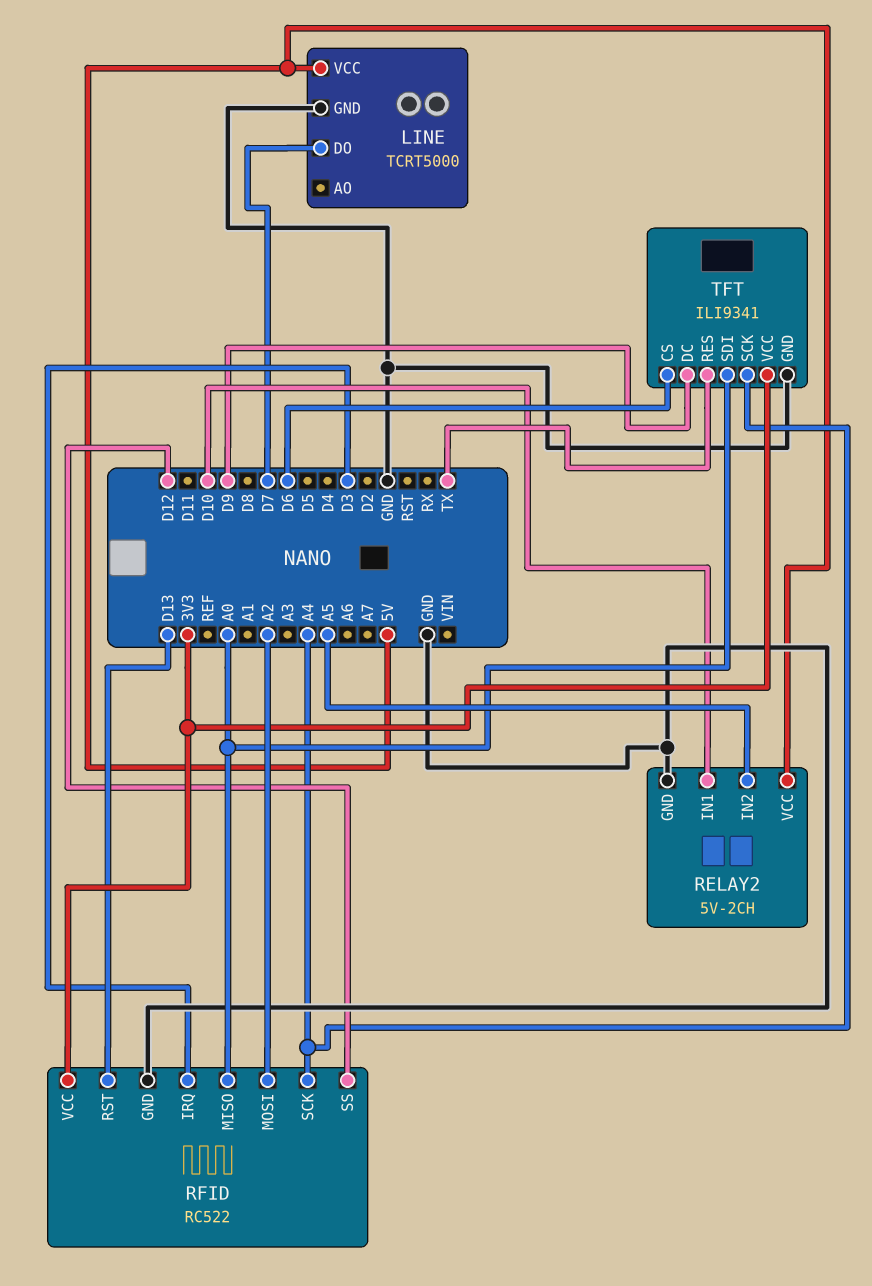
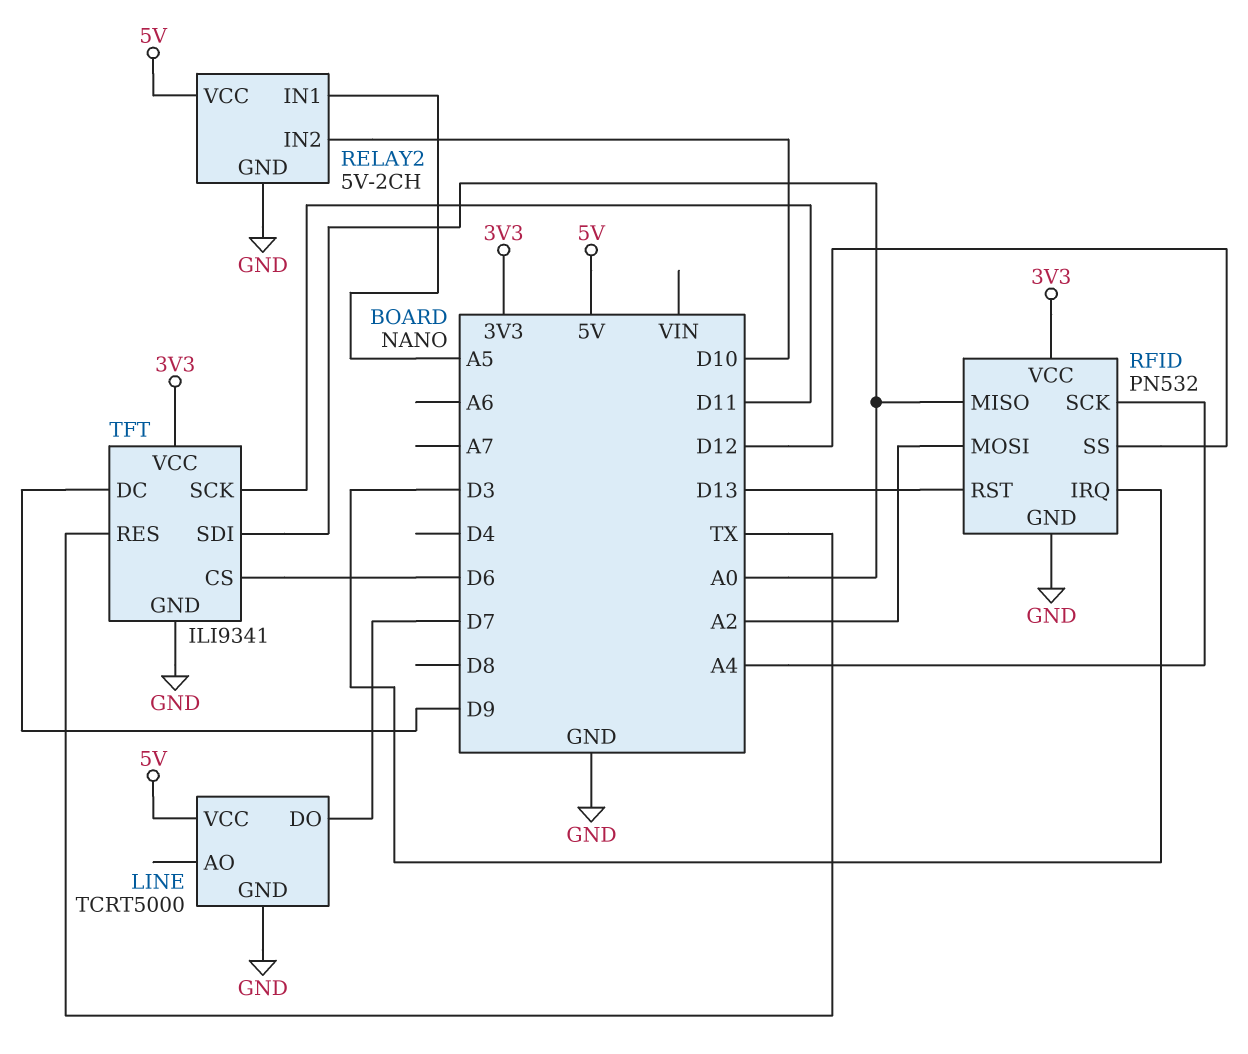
RELAY2 pin IN1: D10 -> A5
RELAY2 pin IN2: A5 -> D10
RFID: RC522 -> PN532
TFT pin SCK: A4 -> D11

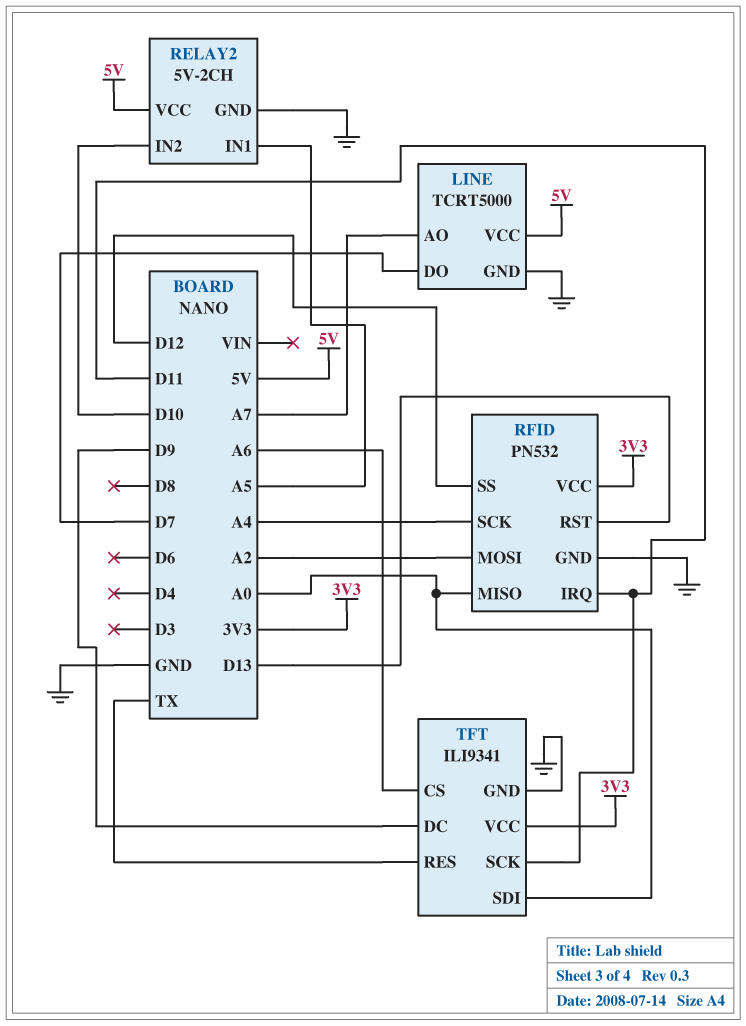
LINE pin AO: none -> A7
RFID pin IRQ: D3 -> D11
TFT pin CS: D6 -> A6

